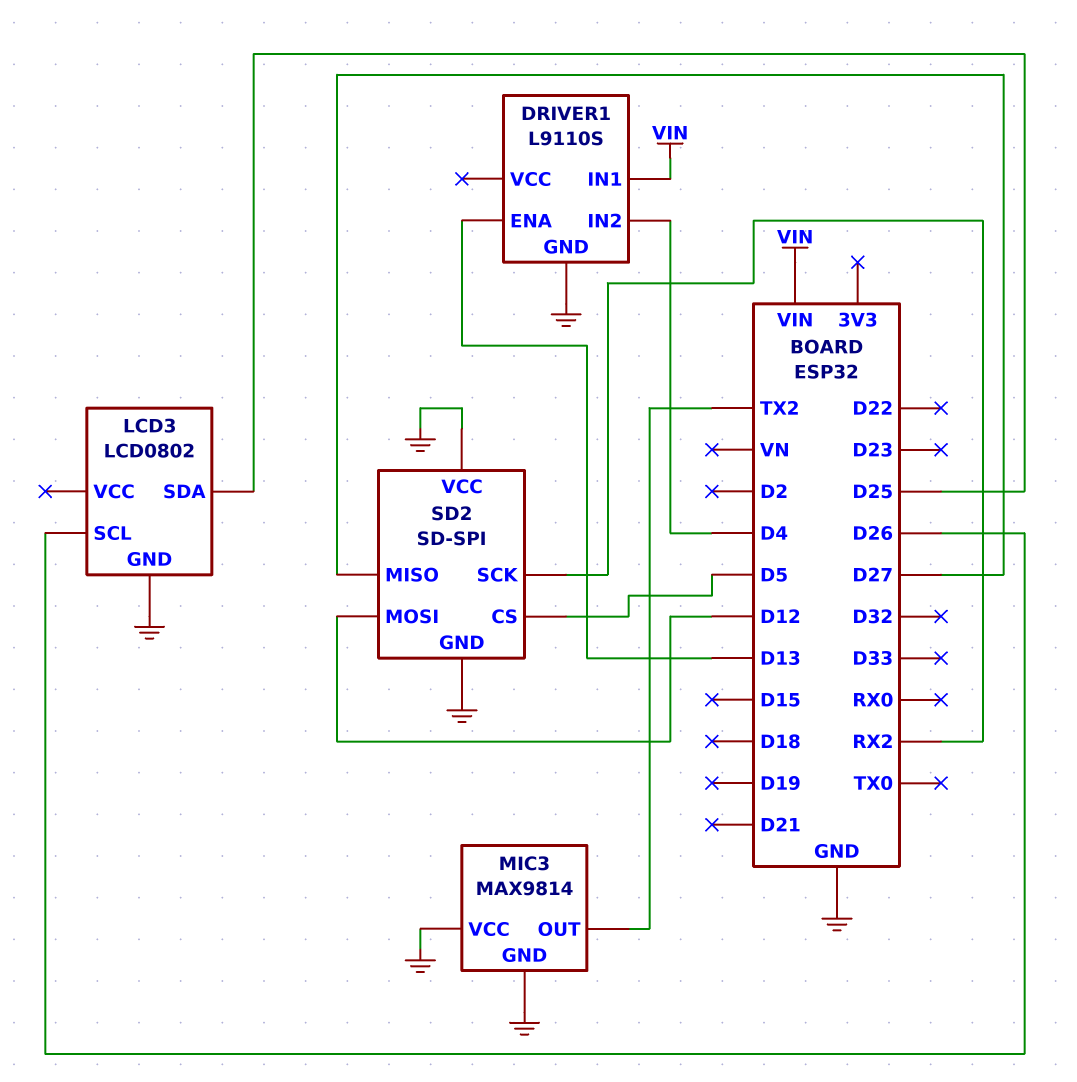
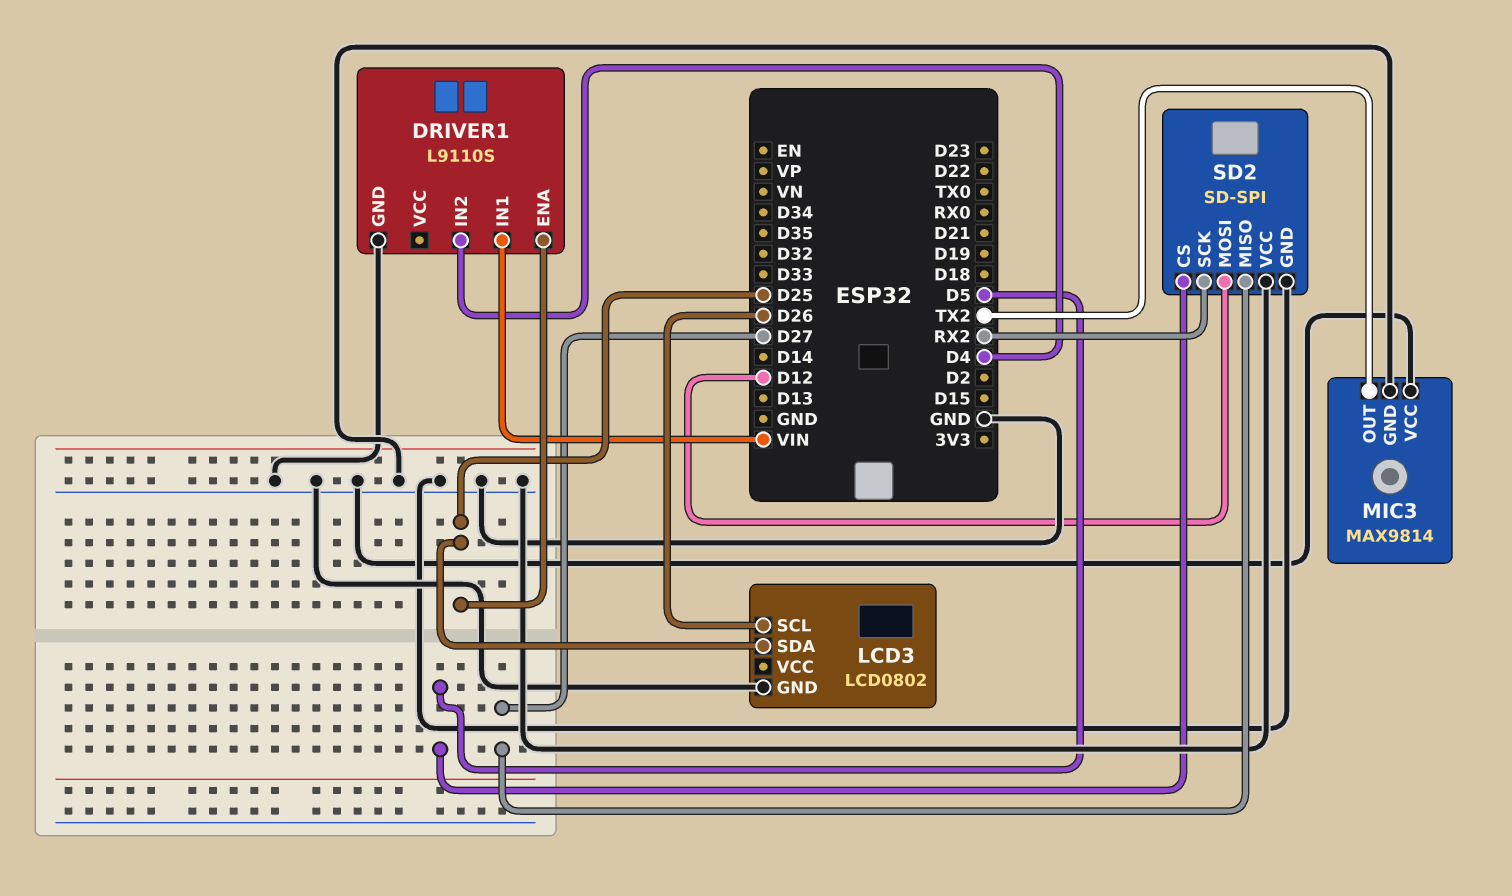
DRIVER1 pin ENA: D13 -> D25

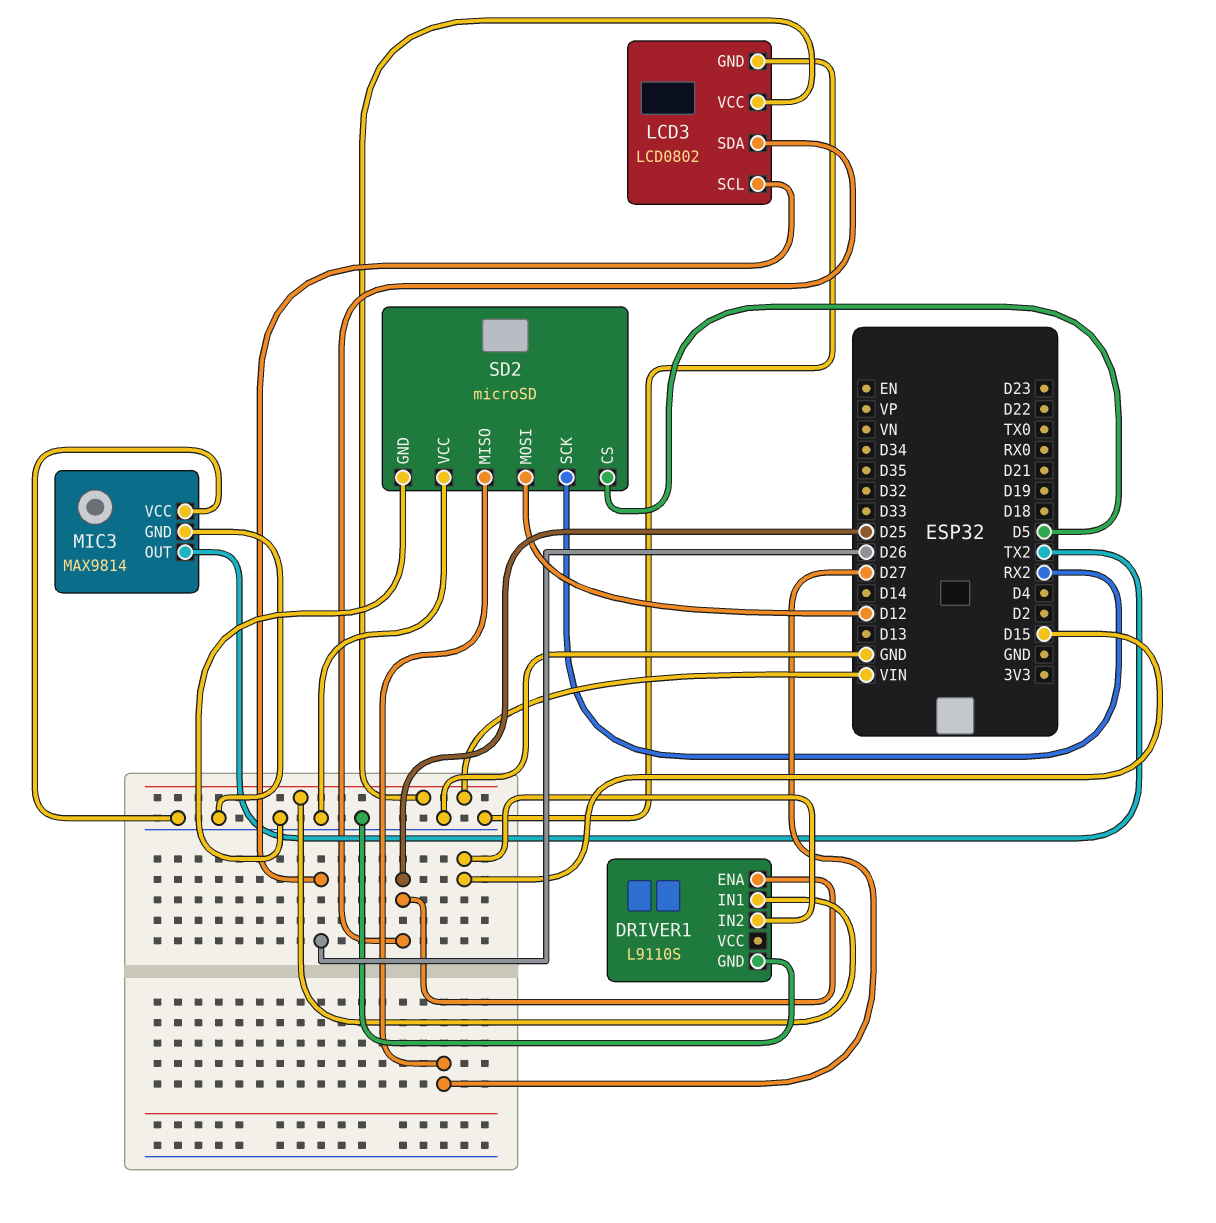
DRIVER1 pin IN2: D4 -> D15
LCD3 pin VCC: none -> VIN
SD2: SD-SPI -> microSD

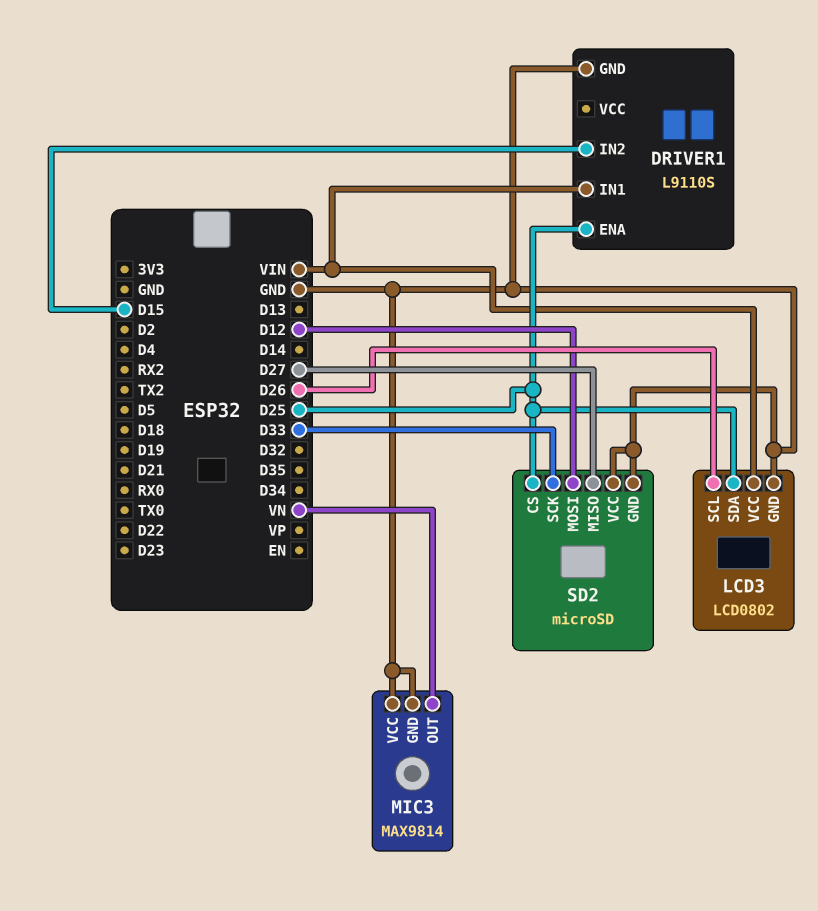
MIC3 pin OUT: TX2 -> VN
SD2 pin CS: D5 -> D25
SD2 pin SCK: RX2 -> D33

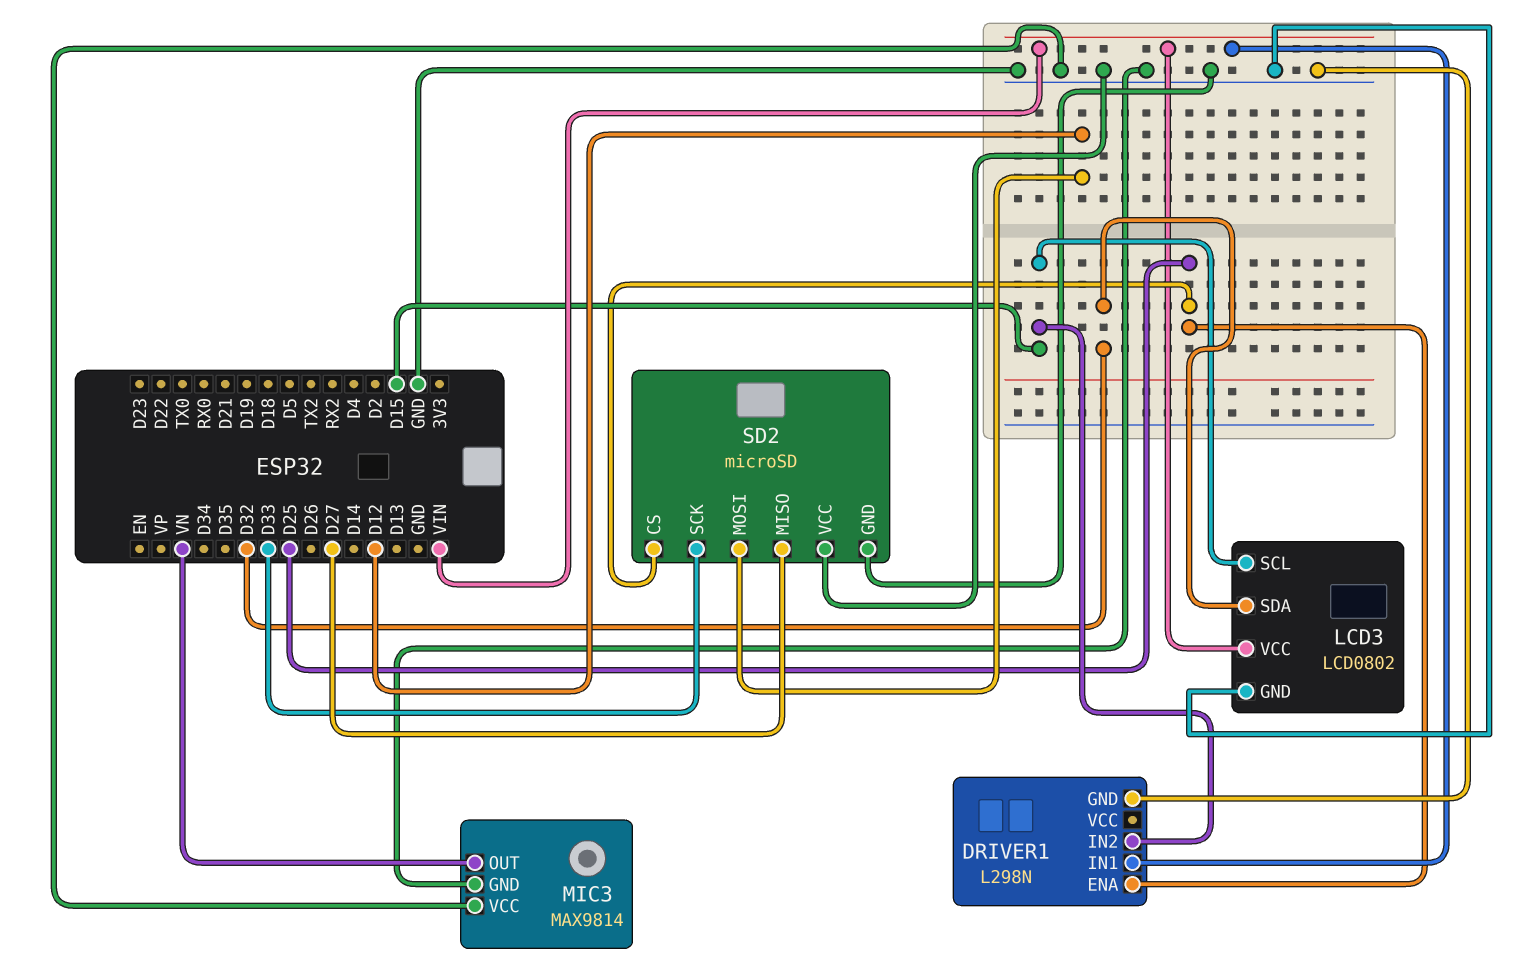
DRIVER1: L9110S -> L298N
LCD3 pin SCL: D26 -> D15
LCD3 pin SDA: D25 -> D32

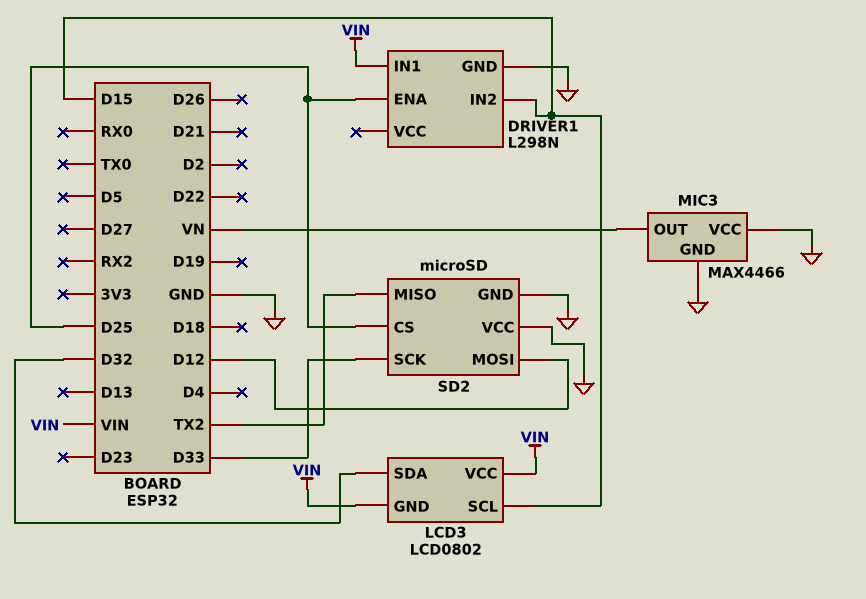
LCD3 pin GND: GND -> VIN
MIC3: MAX9814 -> MAX4466
SD2 pin MISO: D27 -> TX2

